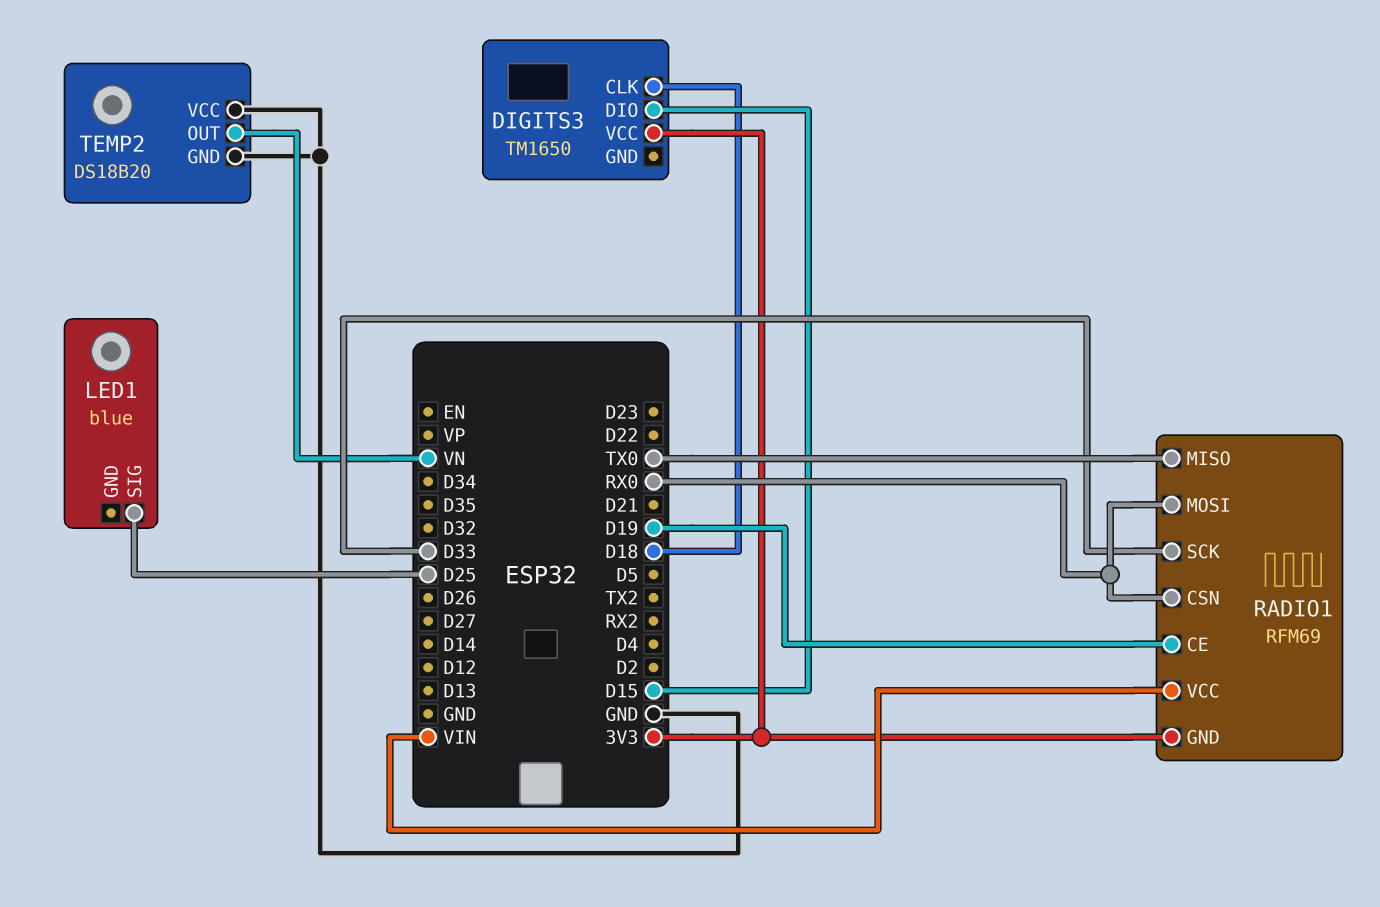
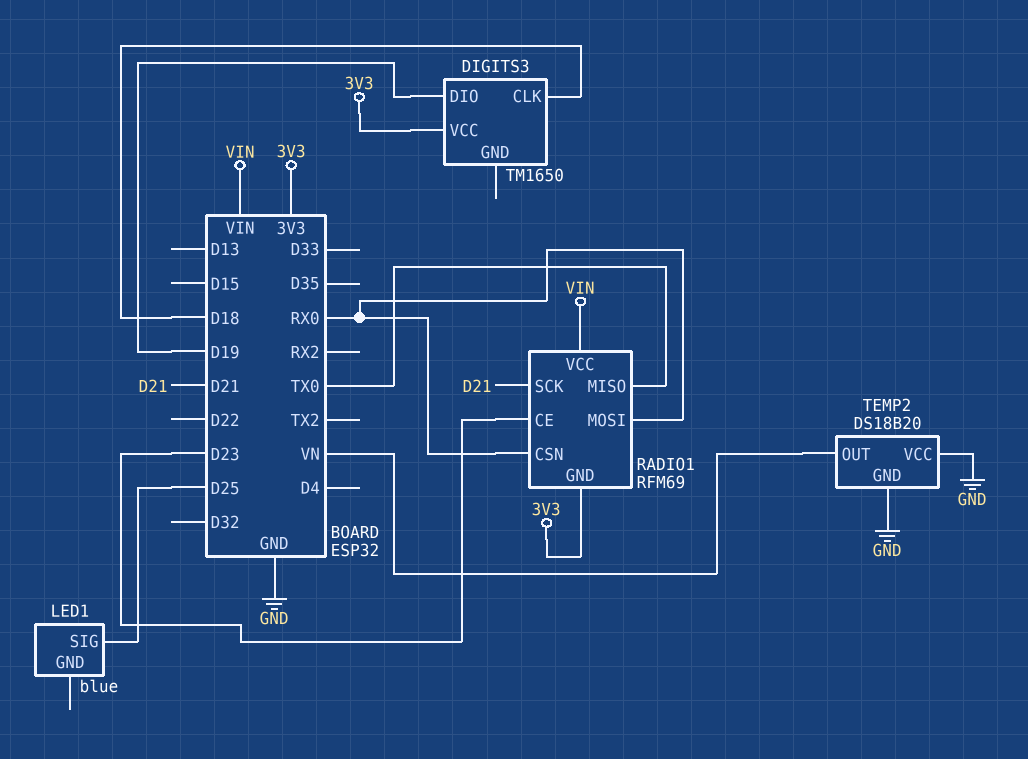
DIGITS3 pin DIO: D15 -> D19
RADIO1 pin CE: D19 -> D23
RADIO1 pin SCK: D33 -> D21

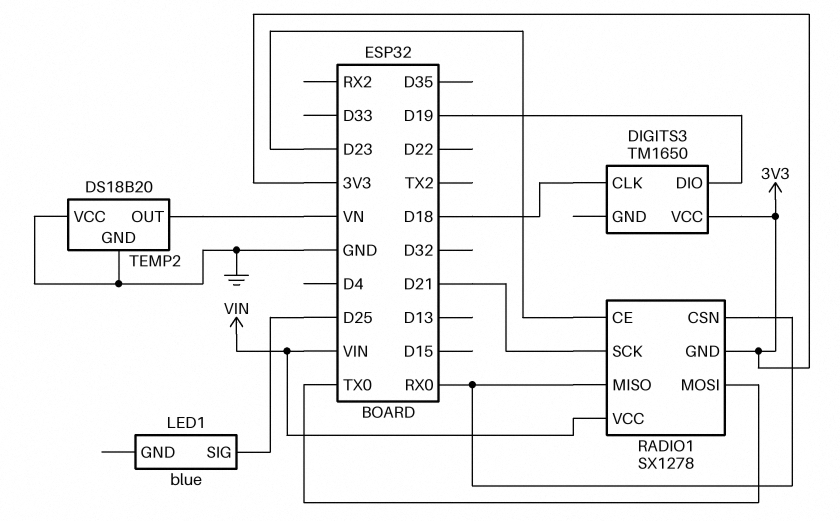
RADIO1: RFM69 -> SX1278
RADIO1 pin MISO: TX0 -> RX0
RADIO1 pin MOSI: RX0 -> TX0

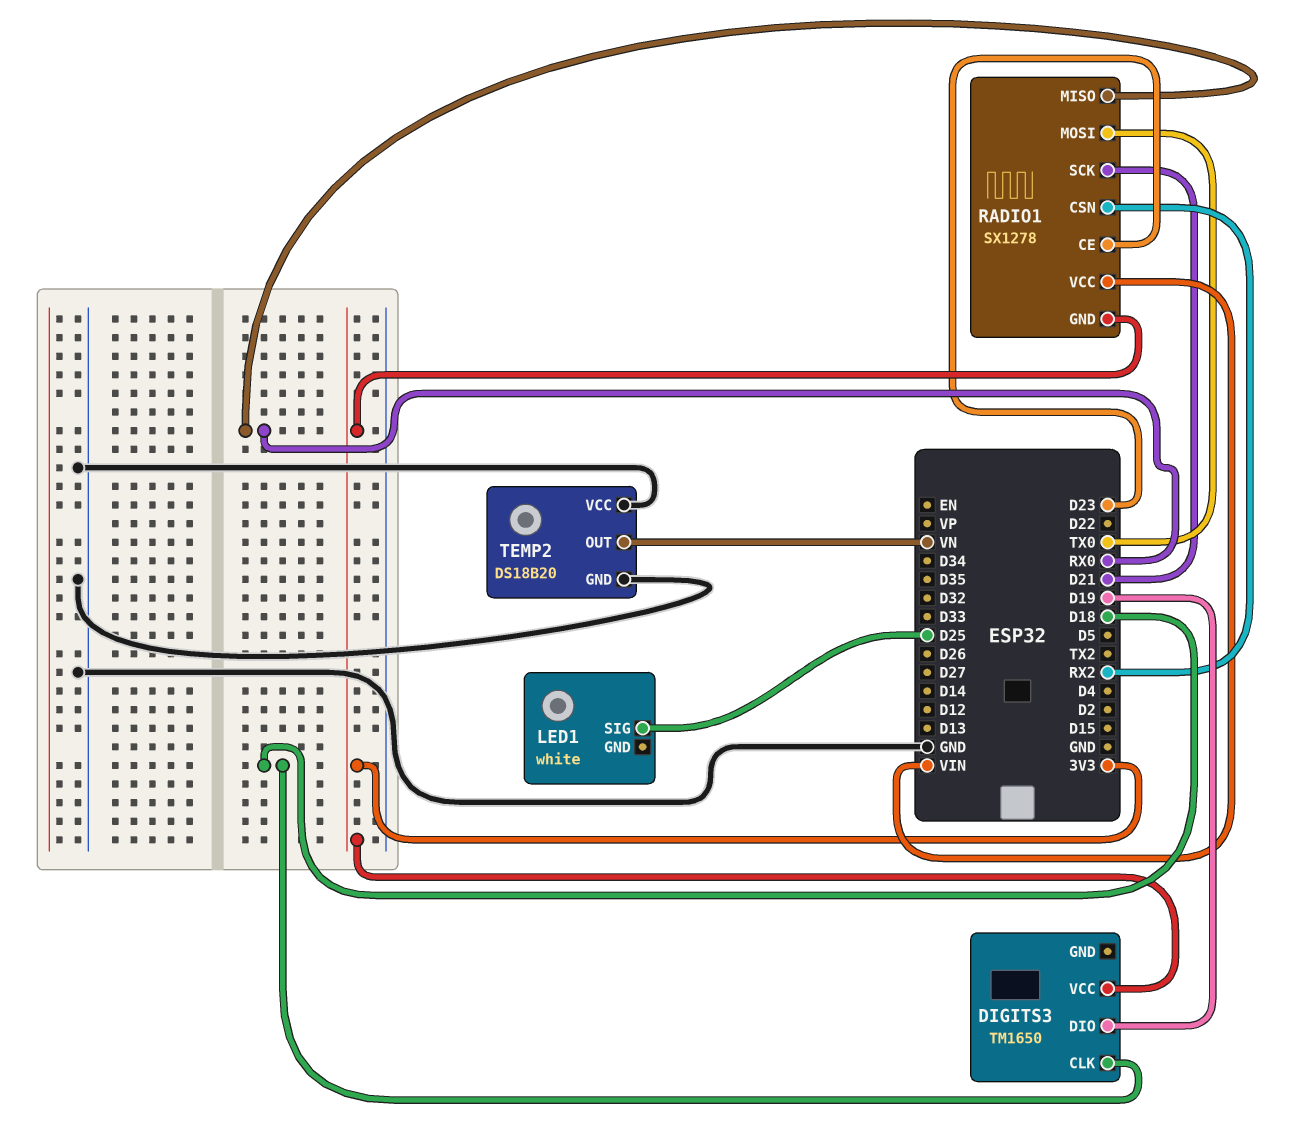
LED1: blue -> white
RADIO1 pin CSN: RX0 -> RX2

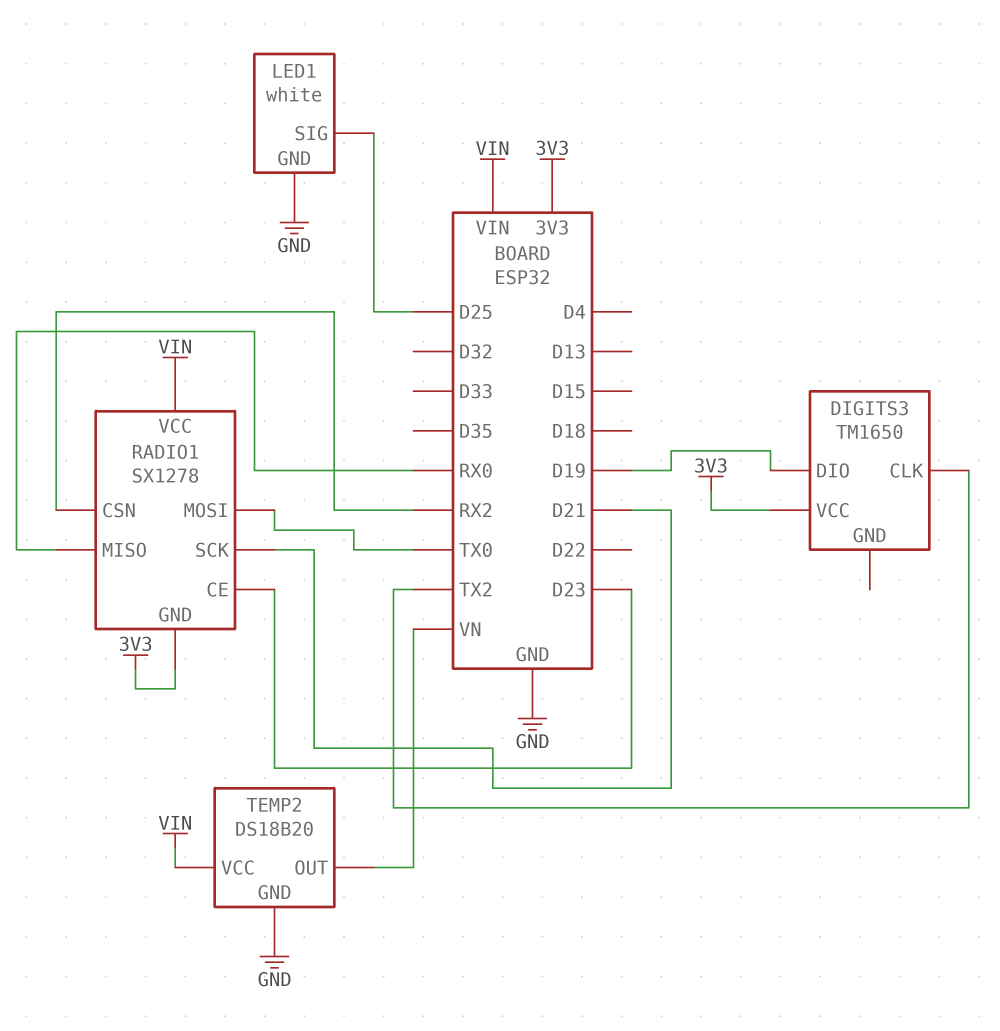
DIGITS3 pin CLK: D18 -> TX2
LED1 pin GND: none -> GND
TEMP2 pin VCC: GND -> VIN

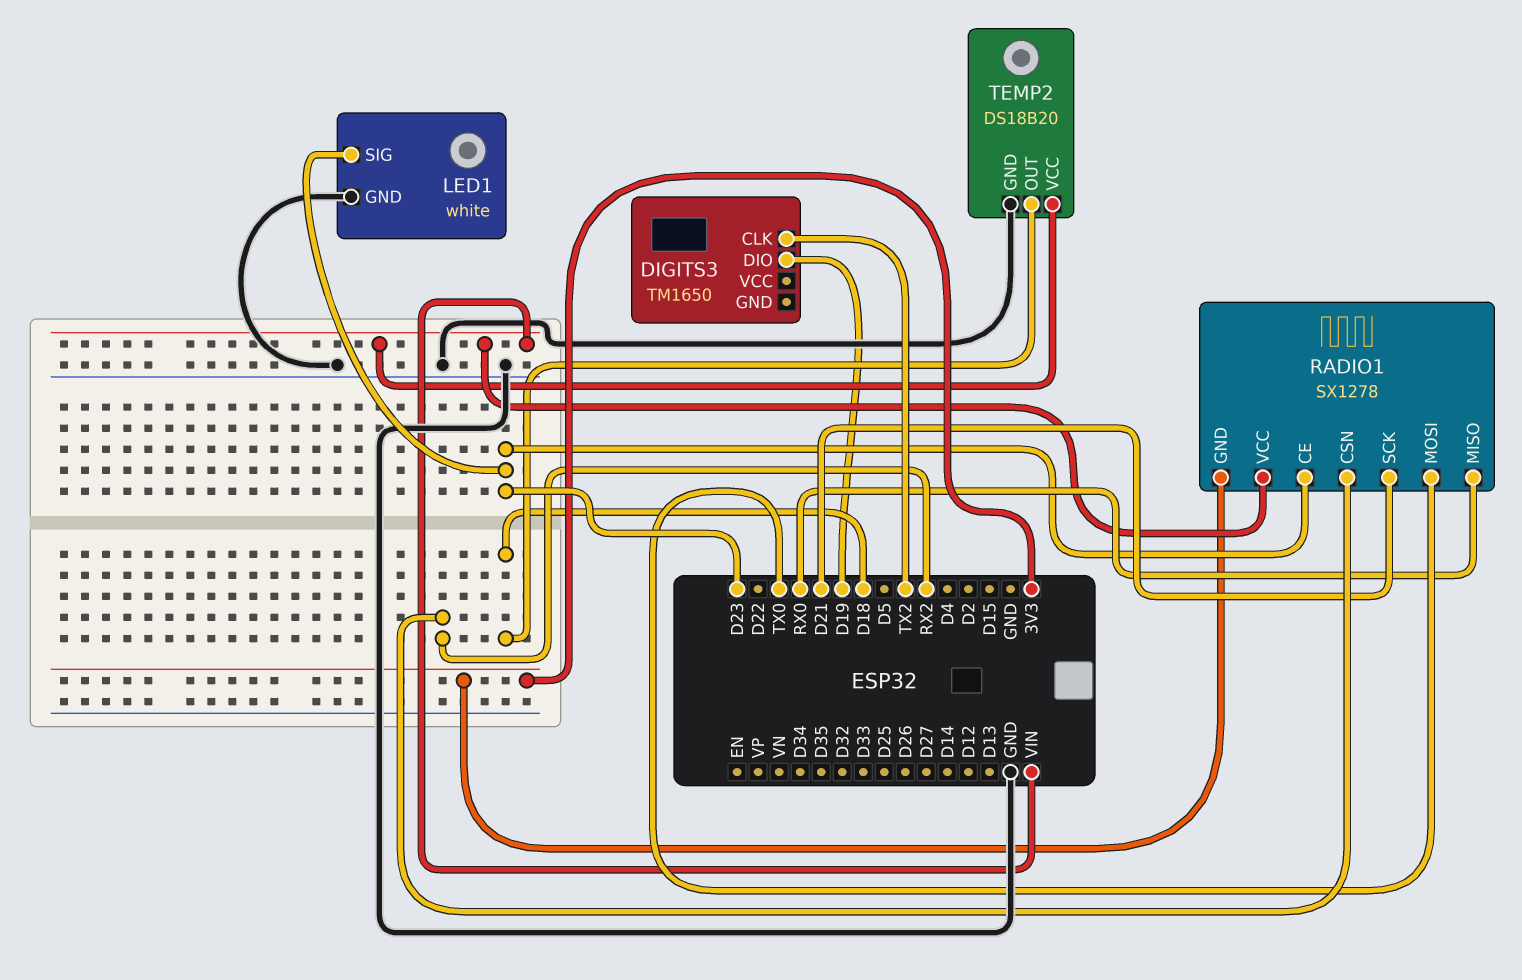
DIGITS3 pin VCC: 3V3 -> none
LED1 pin SIG: D25 -> D23
TEMP2 pin OUT: VN -> D18

